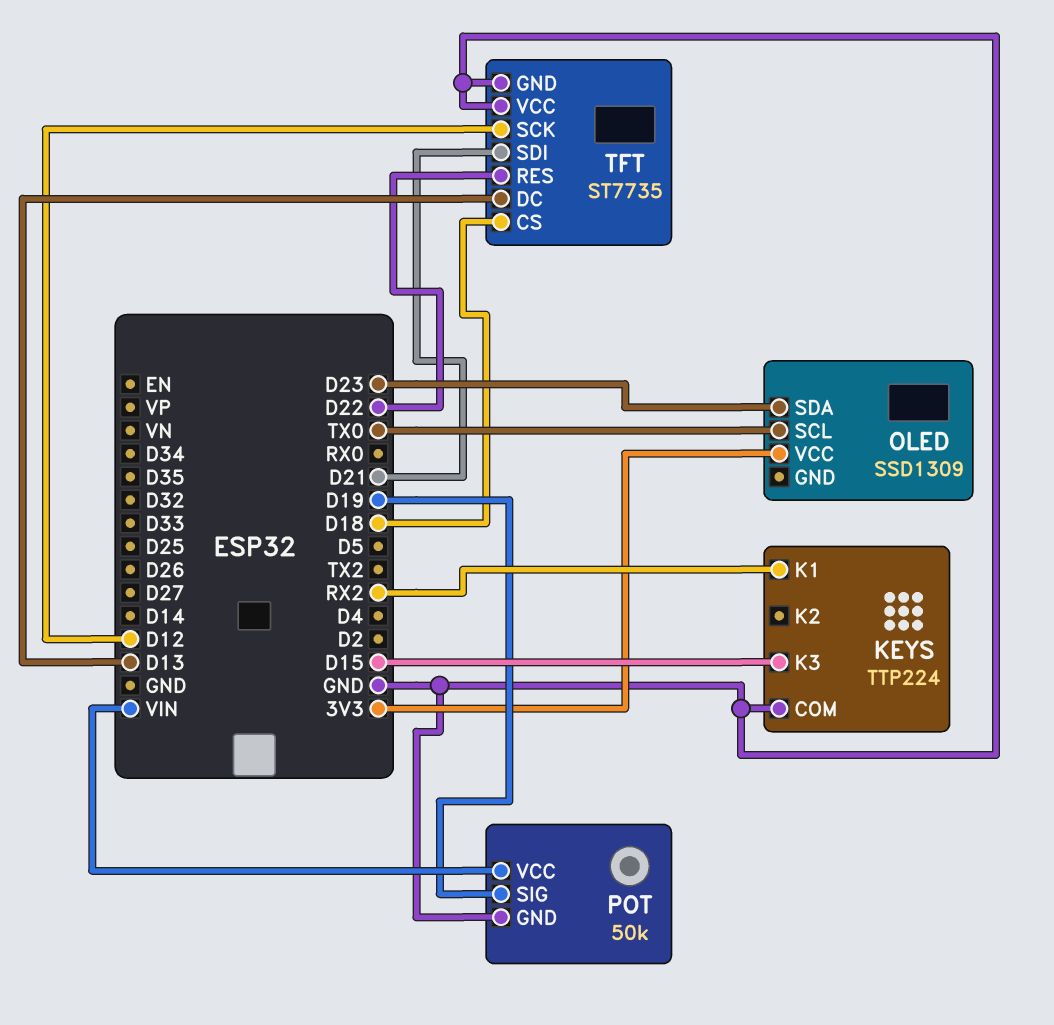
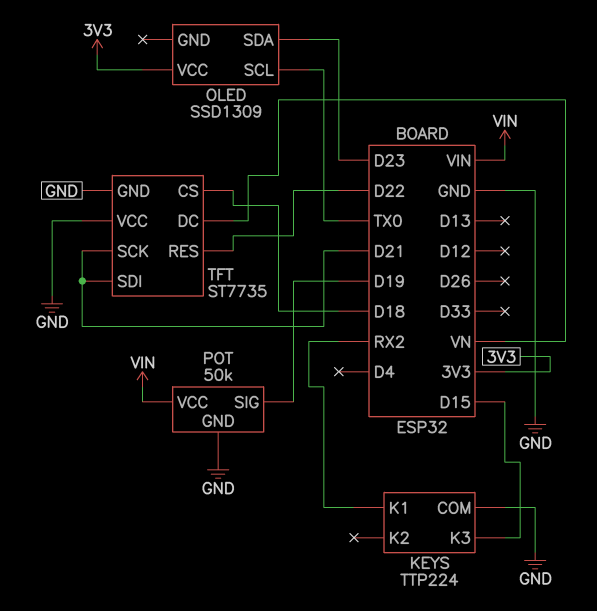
TFT pin DC: D13 -> VN
TFT pin SCK: D12 -> D21

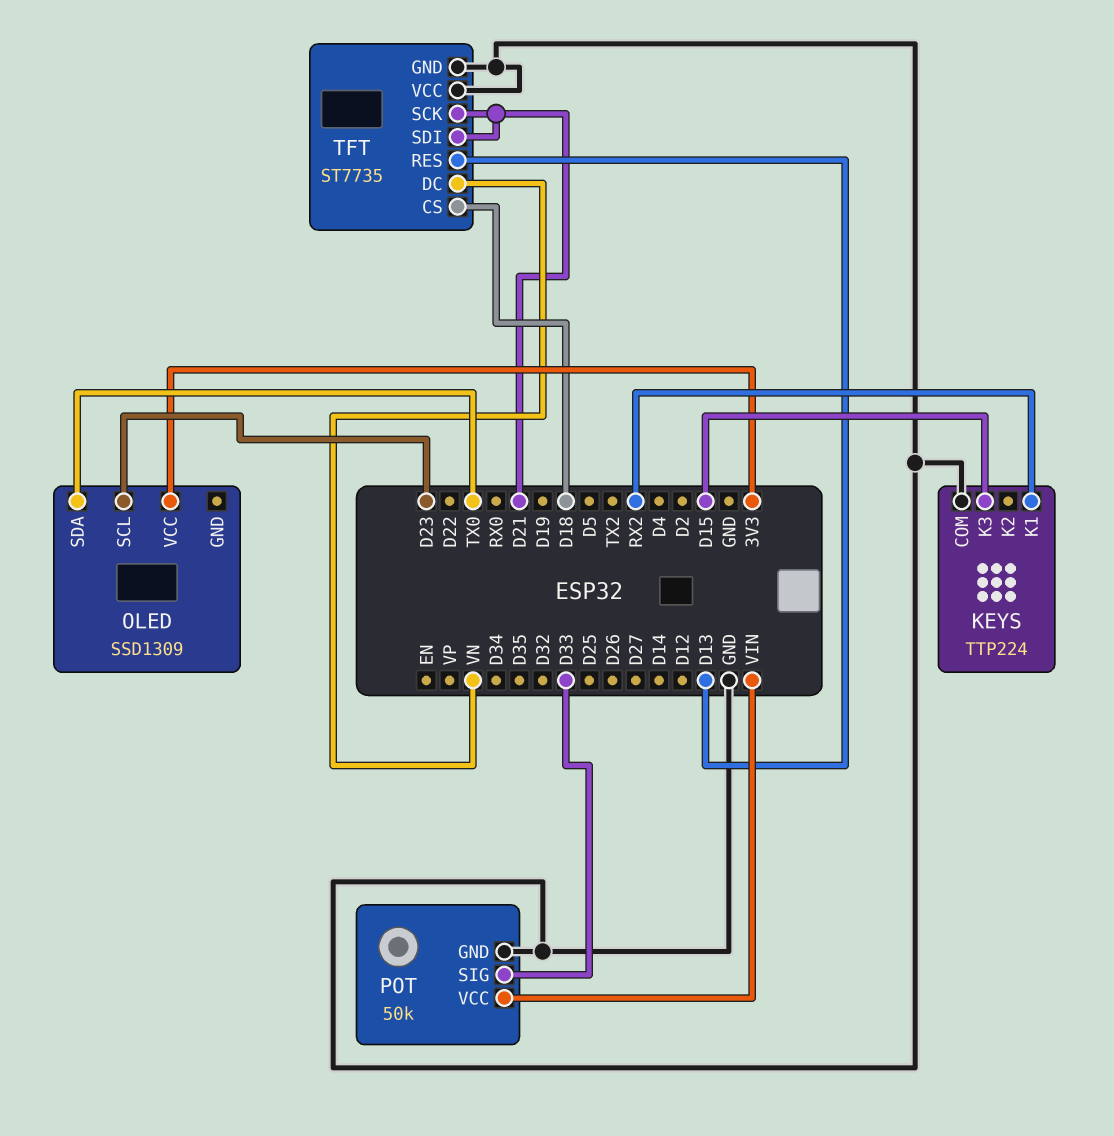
OLED pin SCL: TX0 -> D23
OLED pin SDA: D23 -> TX0
POT pin SIG: D19 -> D33
TFT pin RES: D22 -> D13

